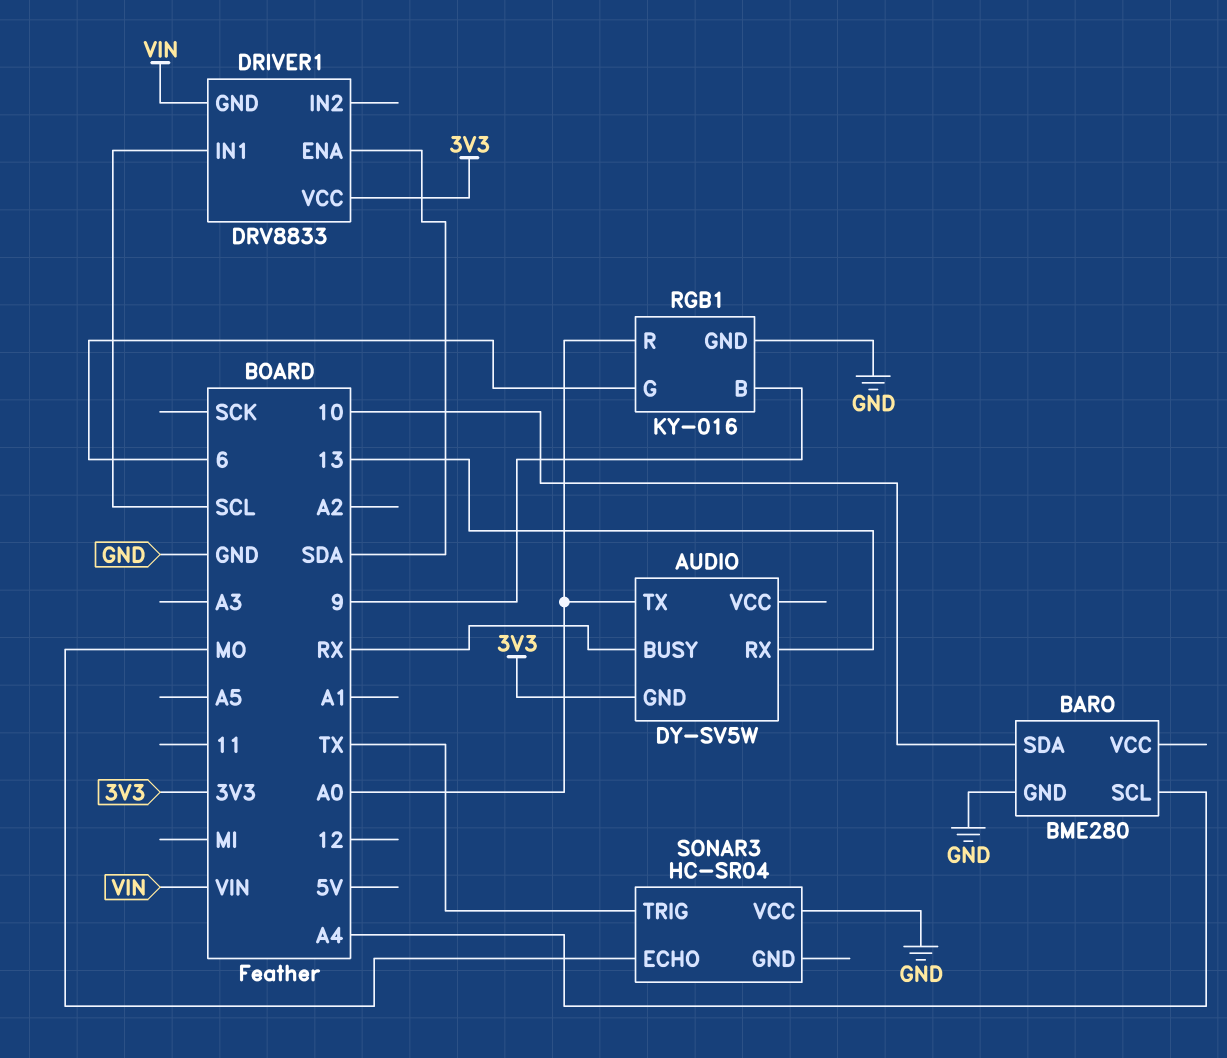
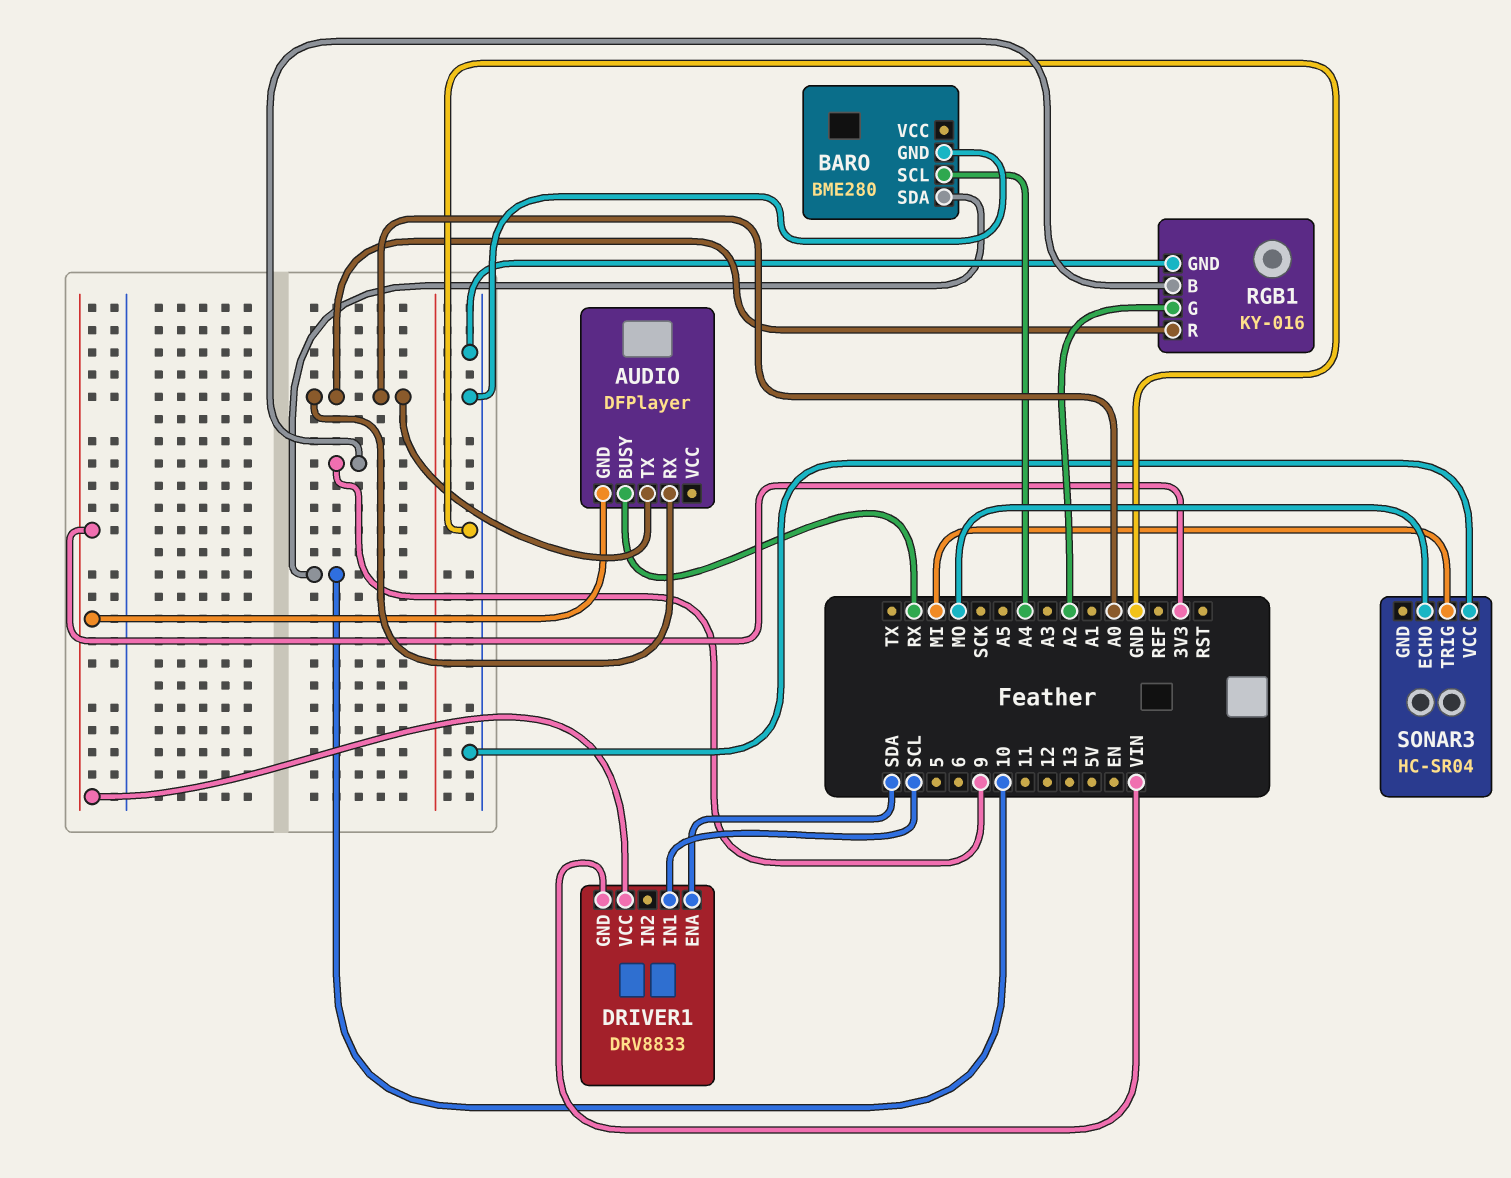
AUDIO: DY-SV5W -> DFPlayer
AUDIO pin RX: 13 -> A0
RGB1 pin G: 6 -> A2
SONAR3 pin TRIG: TX -> MI

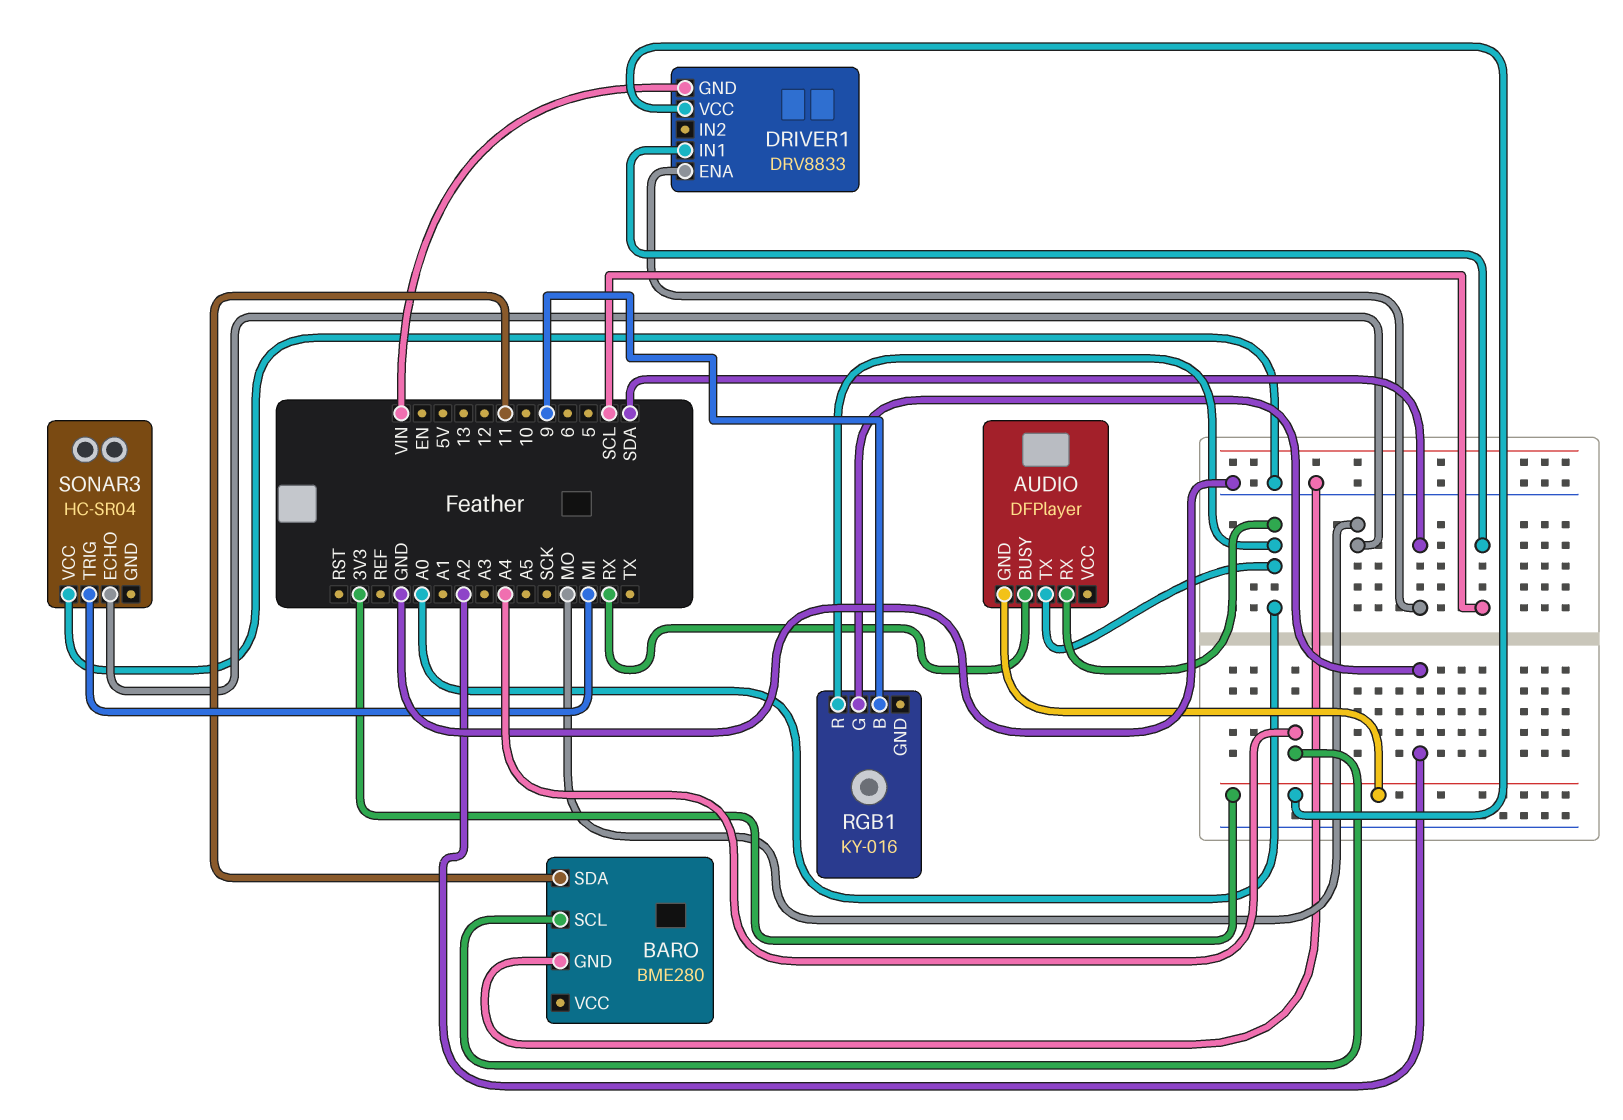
BARO pin SDA: 10 -> 11
RGB1 pin GND: GND -> none

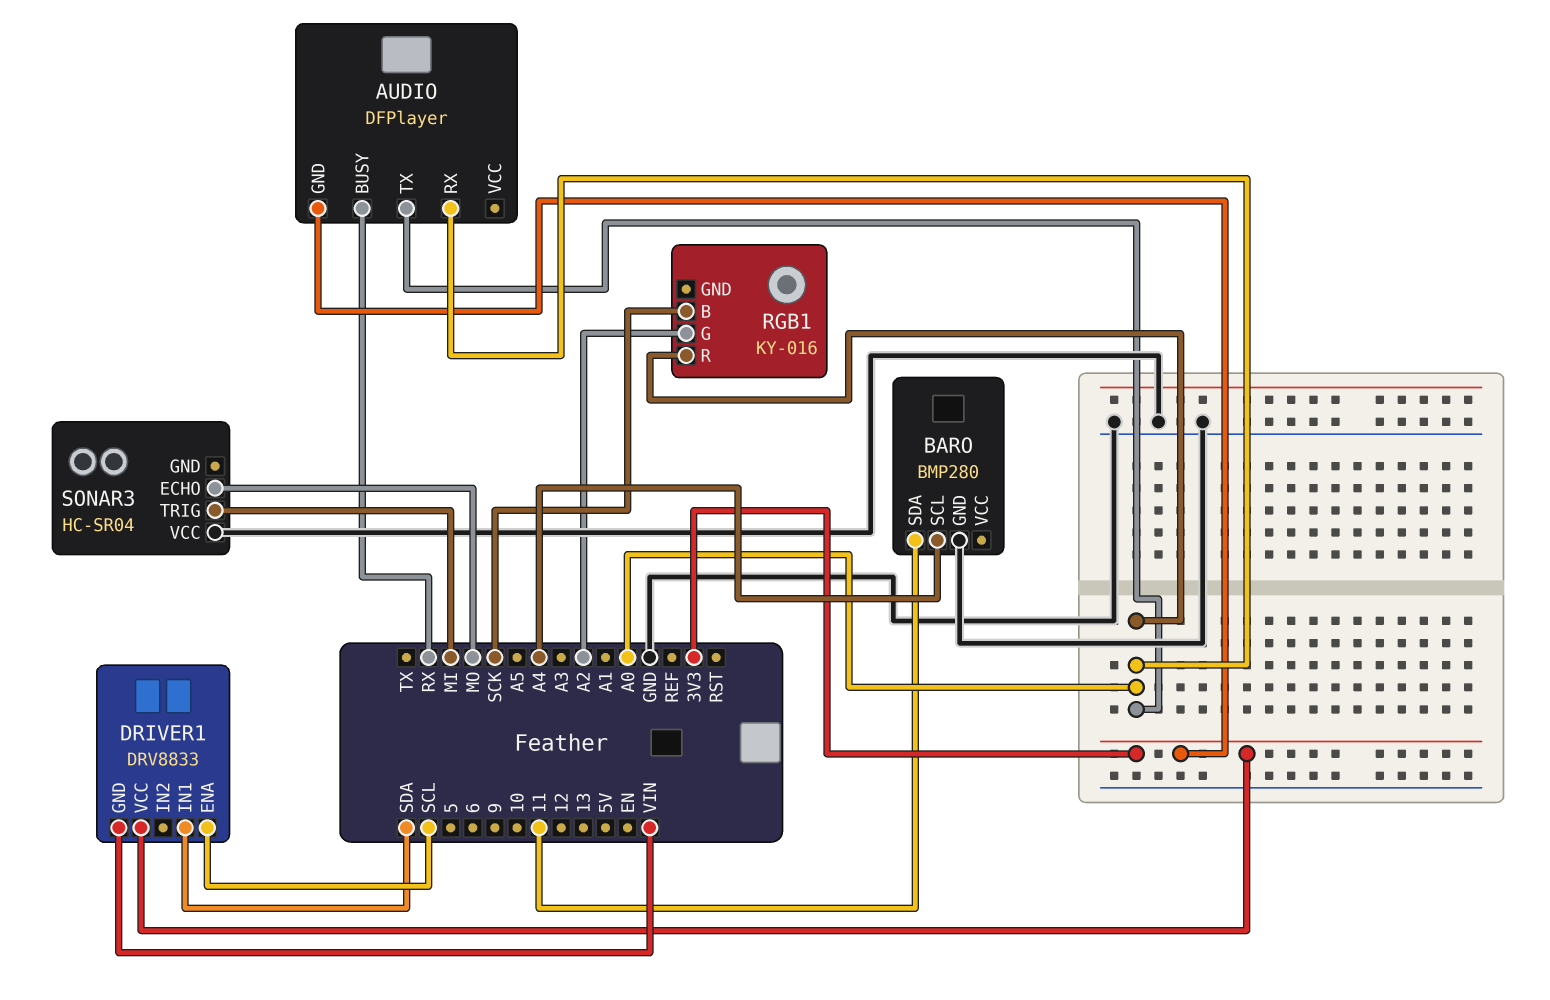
BARO: BME280 -> BMP280
DRIVER1 pin ENA: SDA -> SCL
DRIVER1 pin IN1: SCL -> SDA
RGB1 pin B: 9 -> SCK

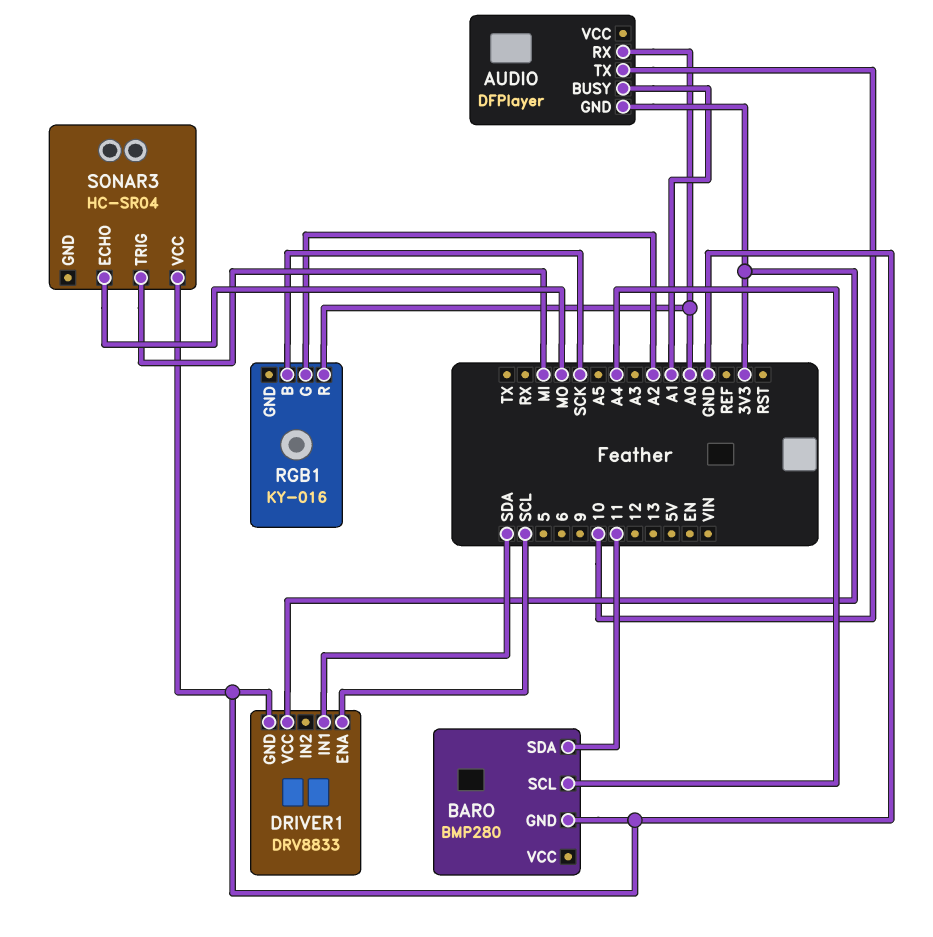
AUDIO pin BUSY: RX -> A1
AUDIO pin TX: A0 -> 10
DRIVER1 pin GND: VIN -> GND

